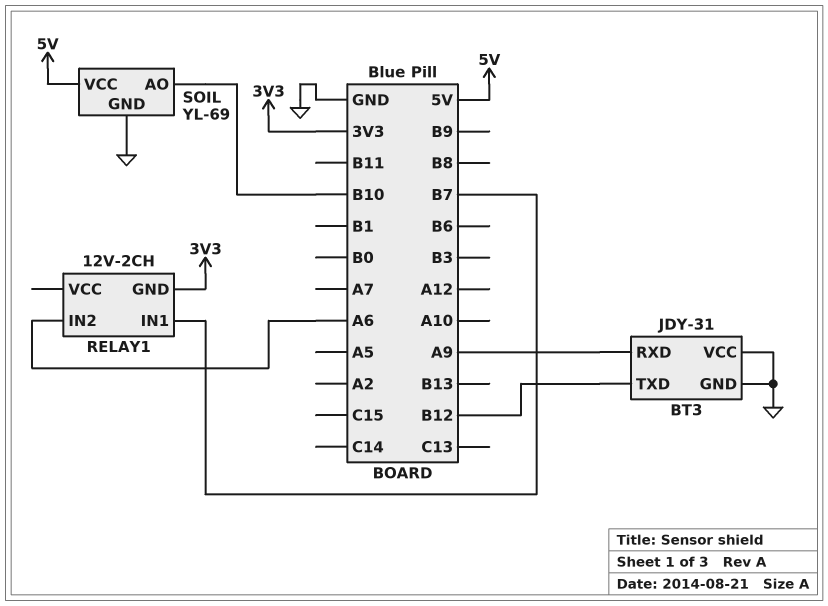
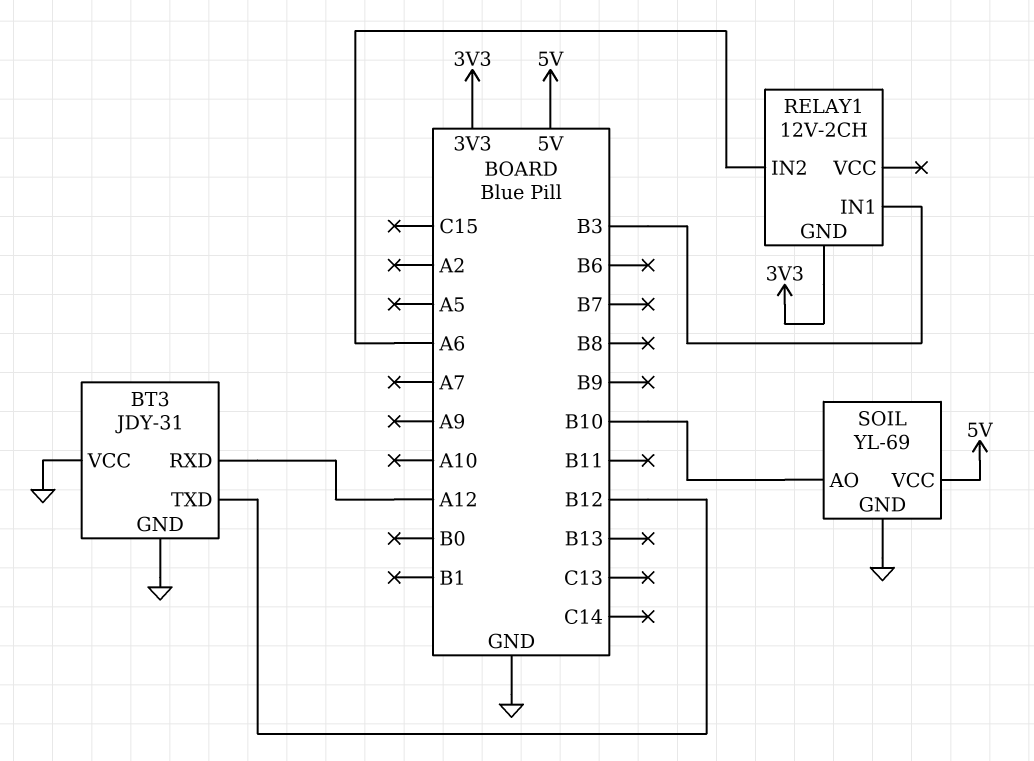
BT3 pin RXD: A9 -> A12
RELAY1 pin IN1: B7 -> B3

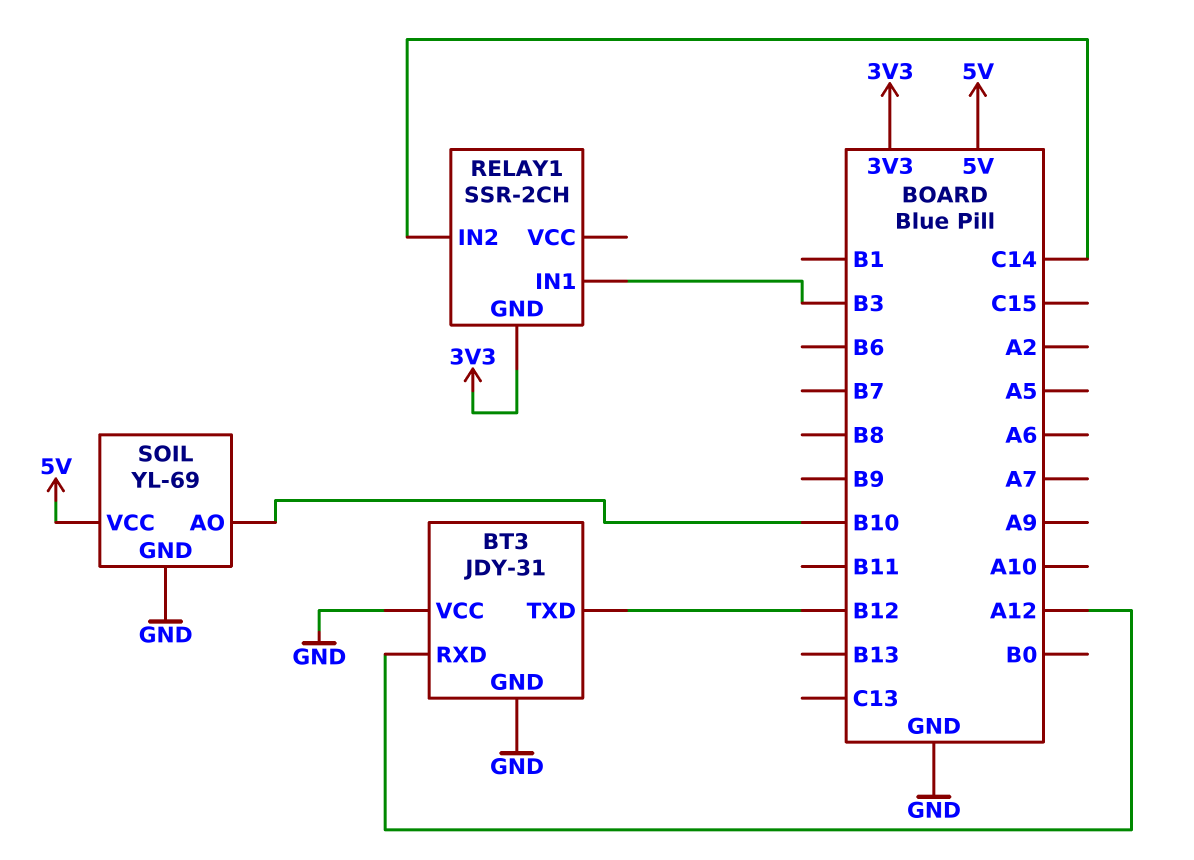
RELAY1: 12V-2CH -> SSR-2CH
RELAY1 pin IN2: A6 -> C14

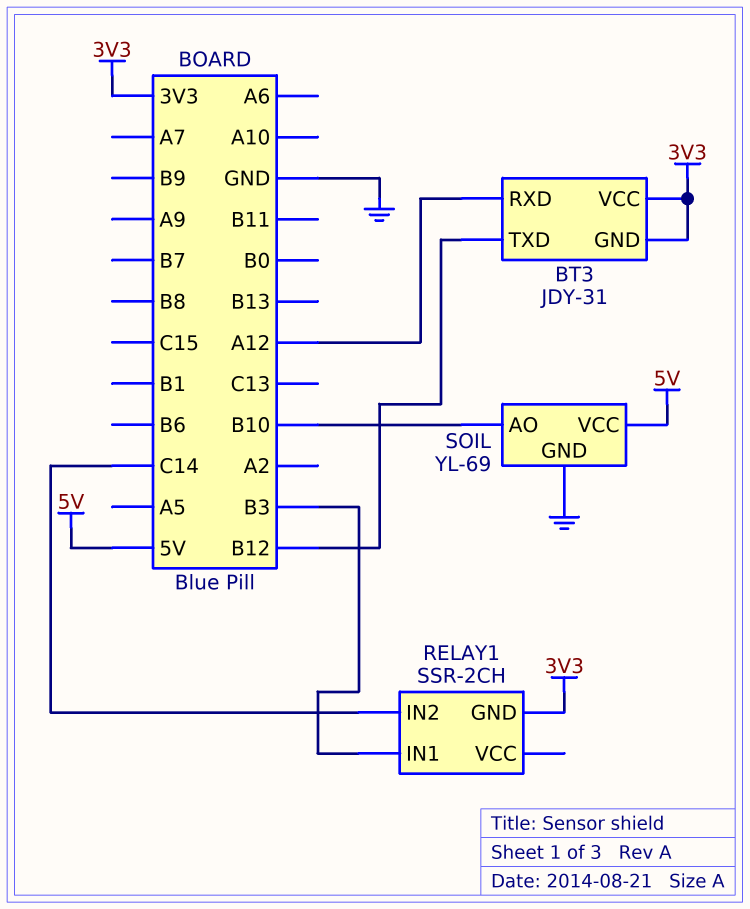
BT3 pin GND: GND -> 3V3
BT3 pin VCC: GND -> 3V3

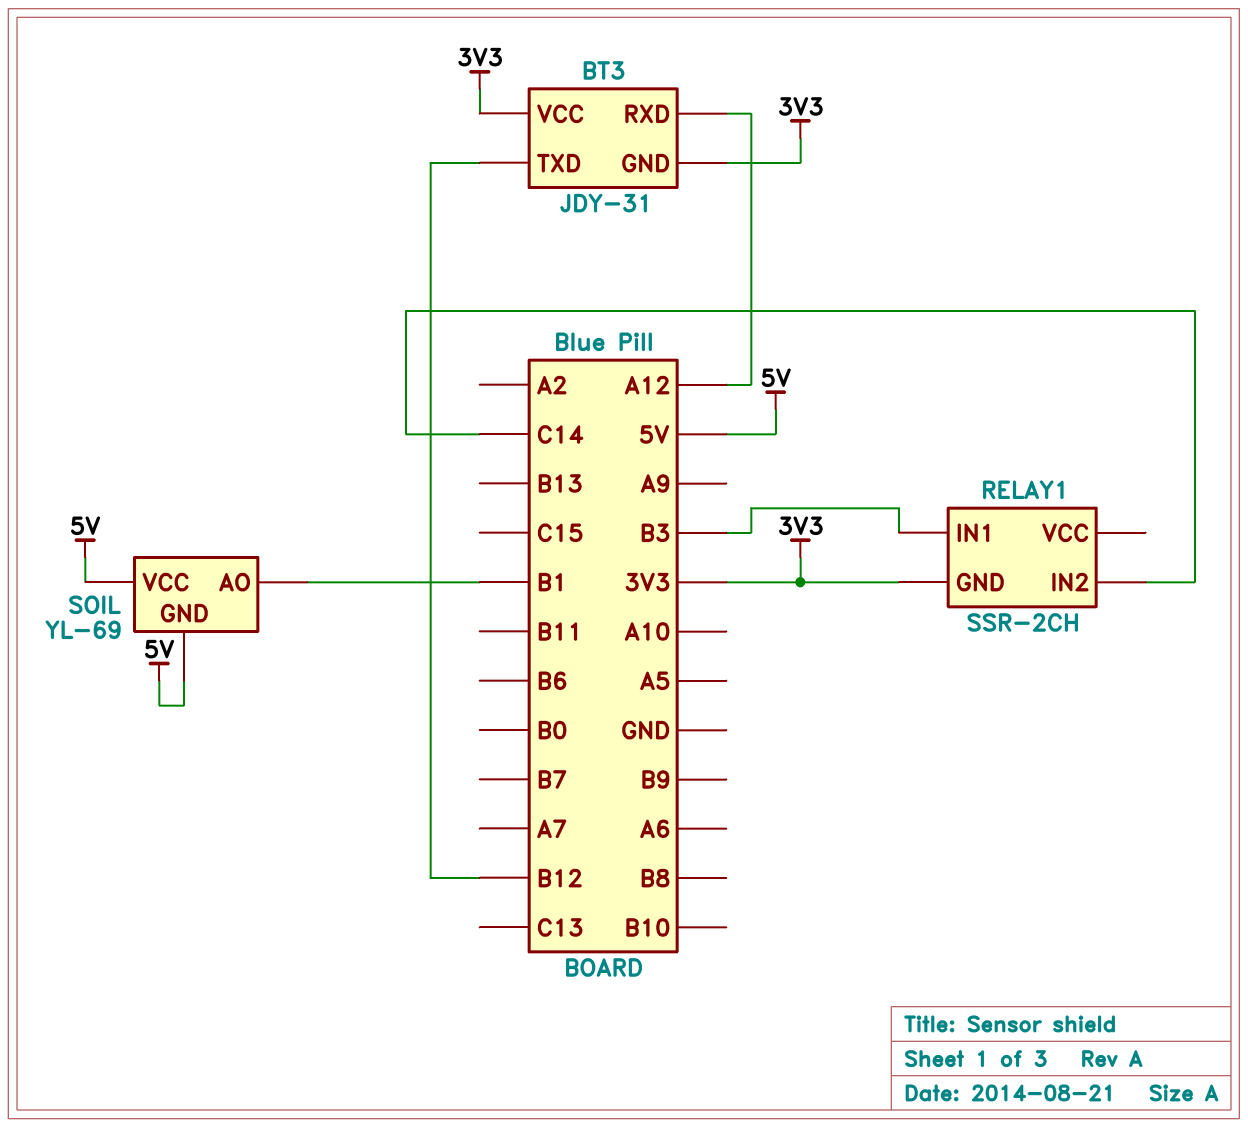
SOIL pin AO: B10 -> B1
SOIL pin GND: GND -> 5V

